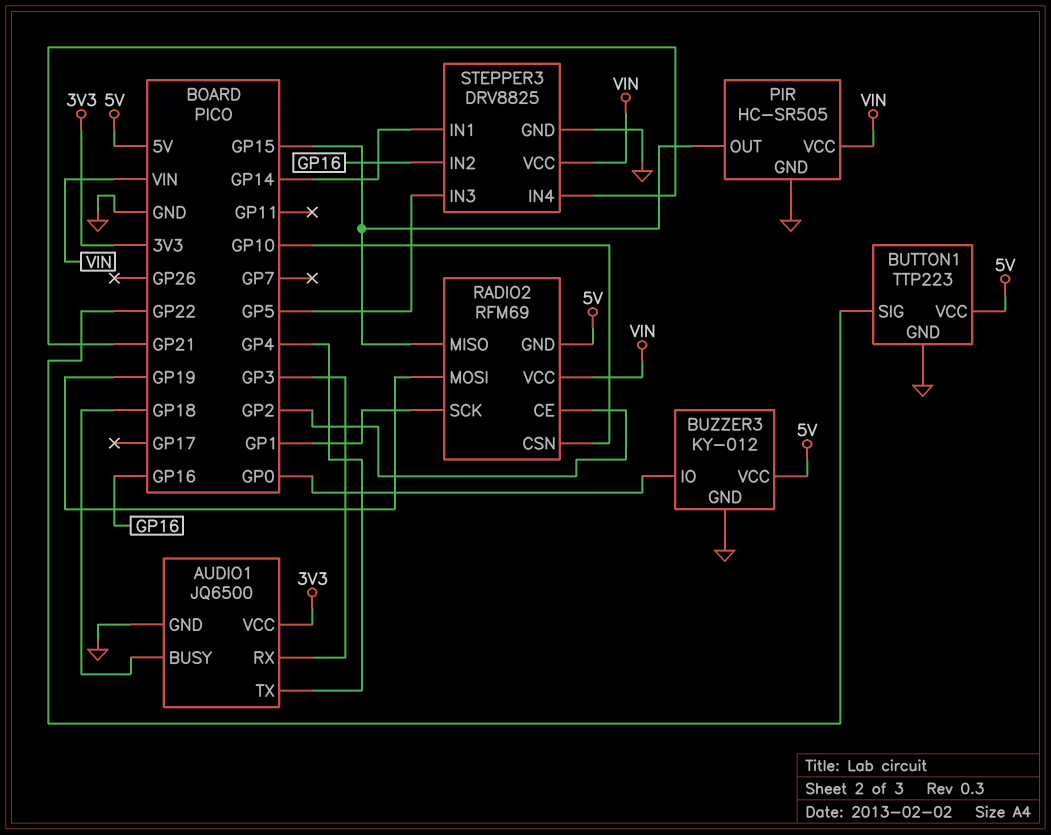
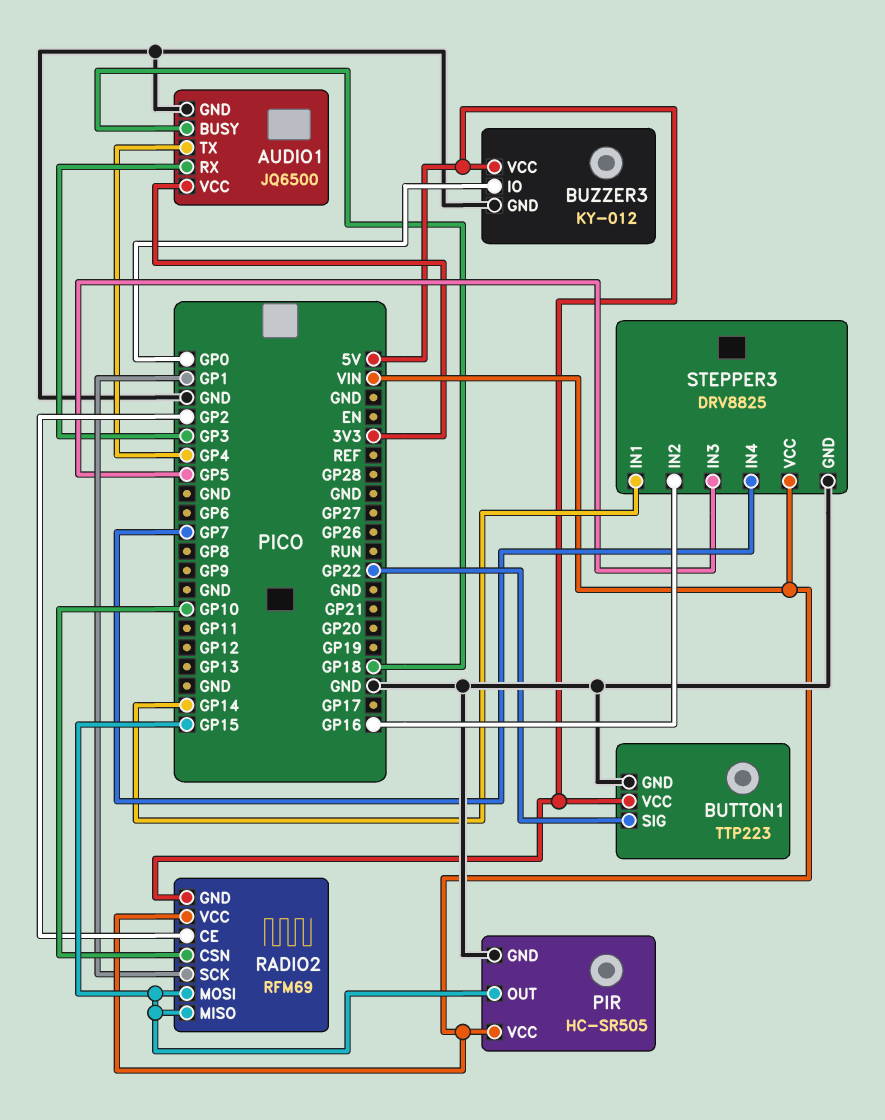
RADIO2 pin MOSI: GP19 -> GP15
STEPPER3 pin IN4: GP21 -> GP7

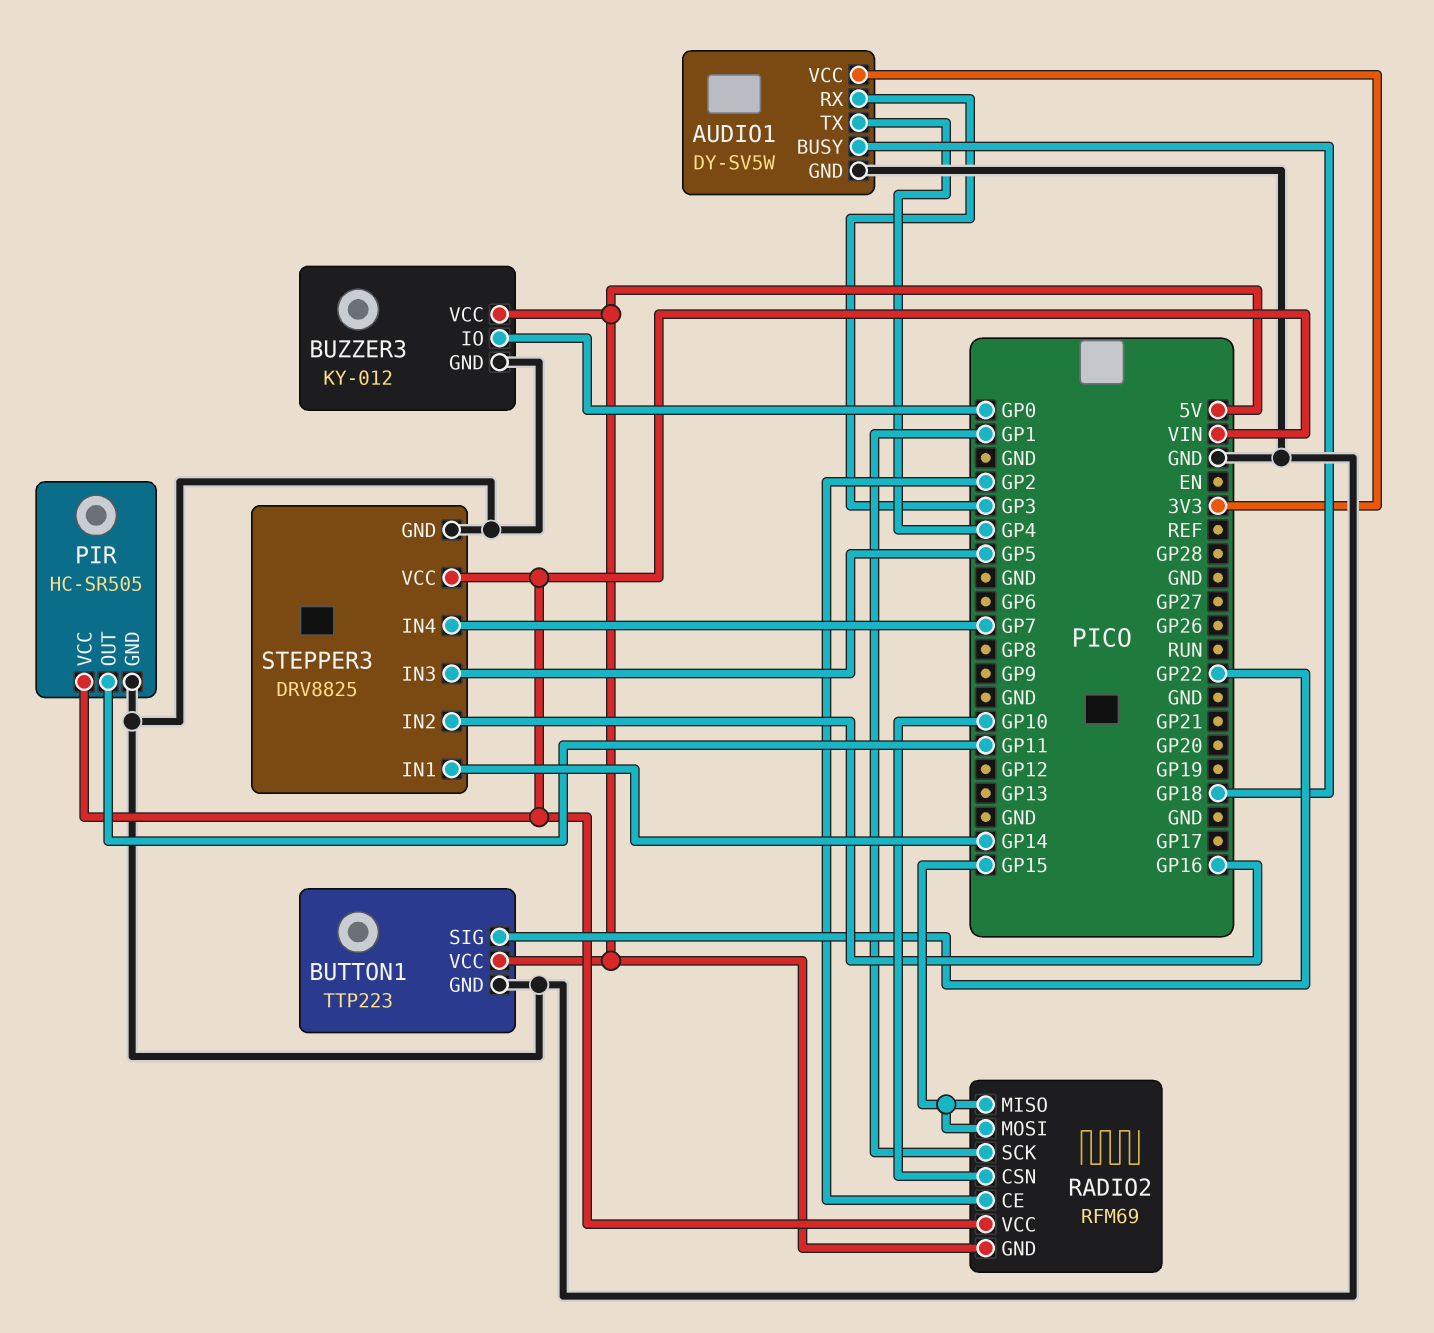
AUDIO1: JQ6500 -> DY-SV5W
PIR pin OUT: GP15 -> GP11

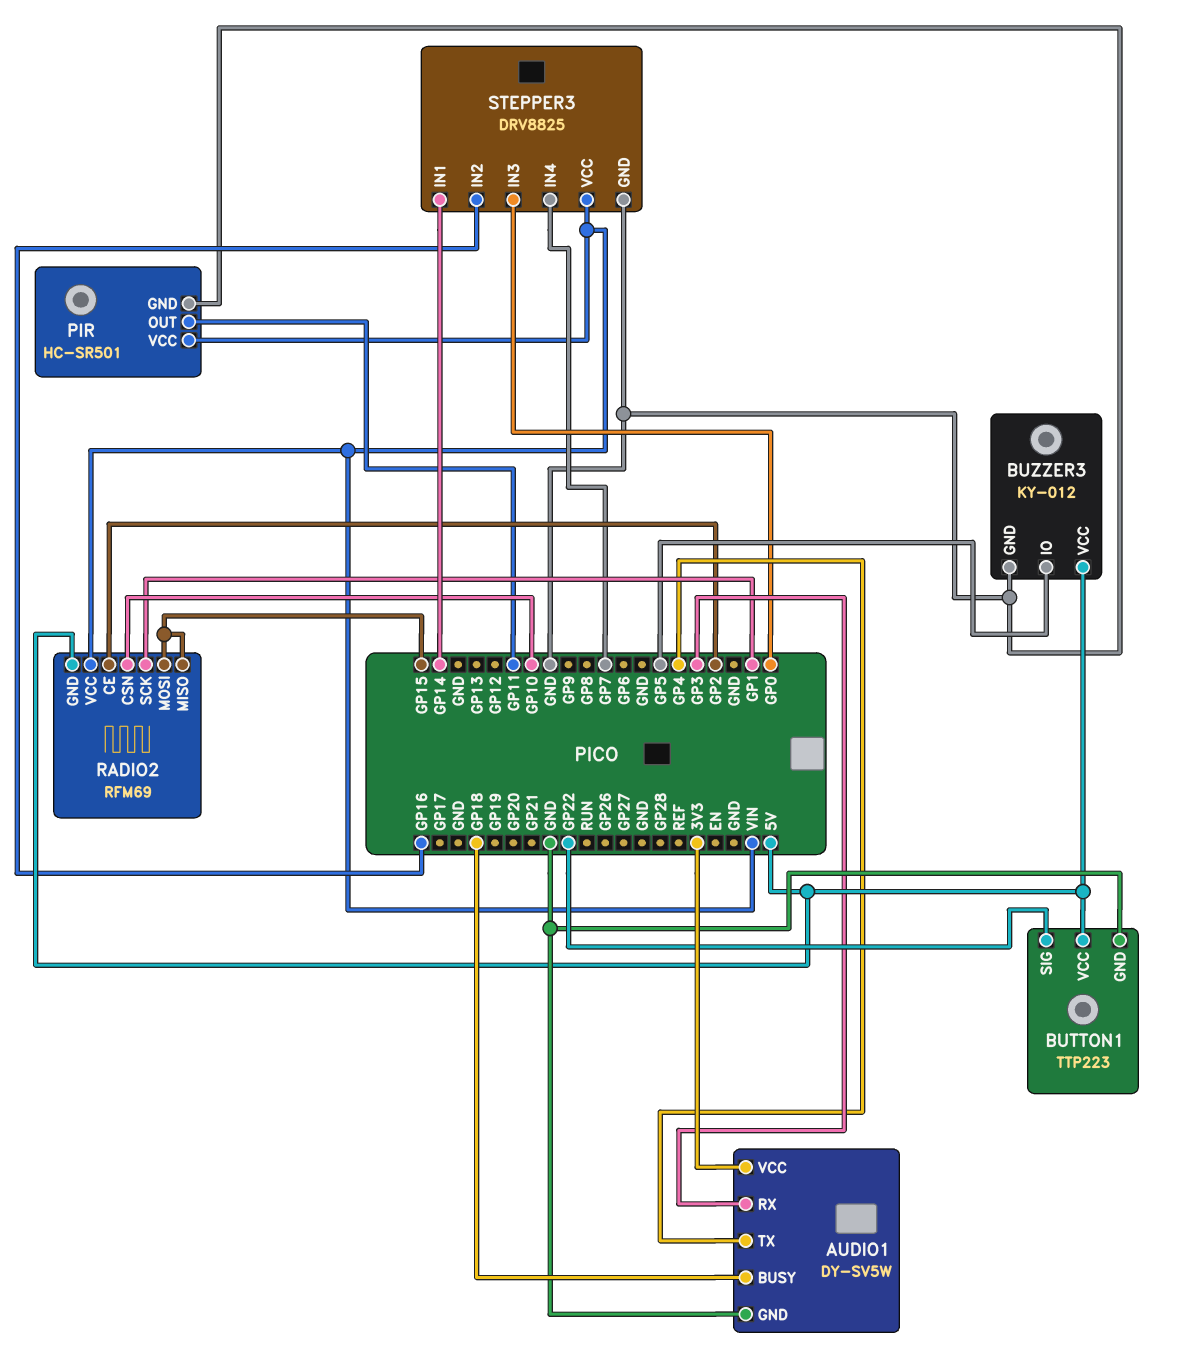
BUZZER3 pin IO: GP0 -> GP5
PIR: HC-SR505 -> HC-SR501
STEPPER3 pin IN3: GP5 -> GP0

